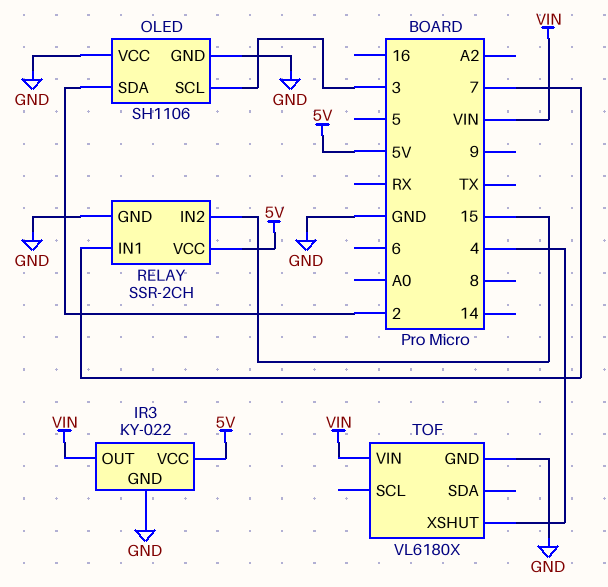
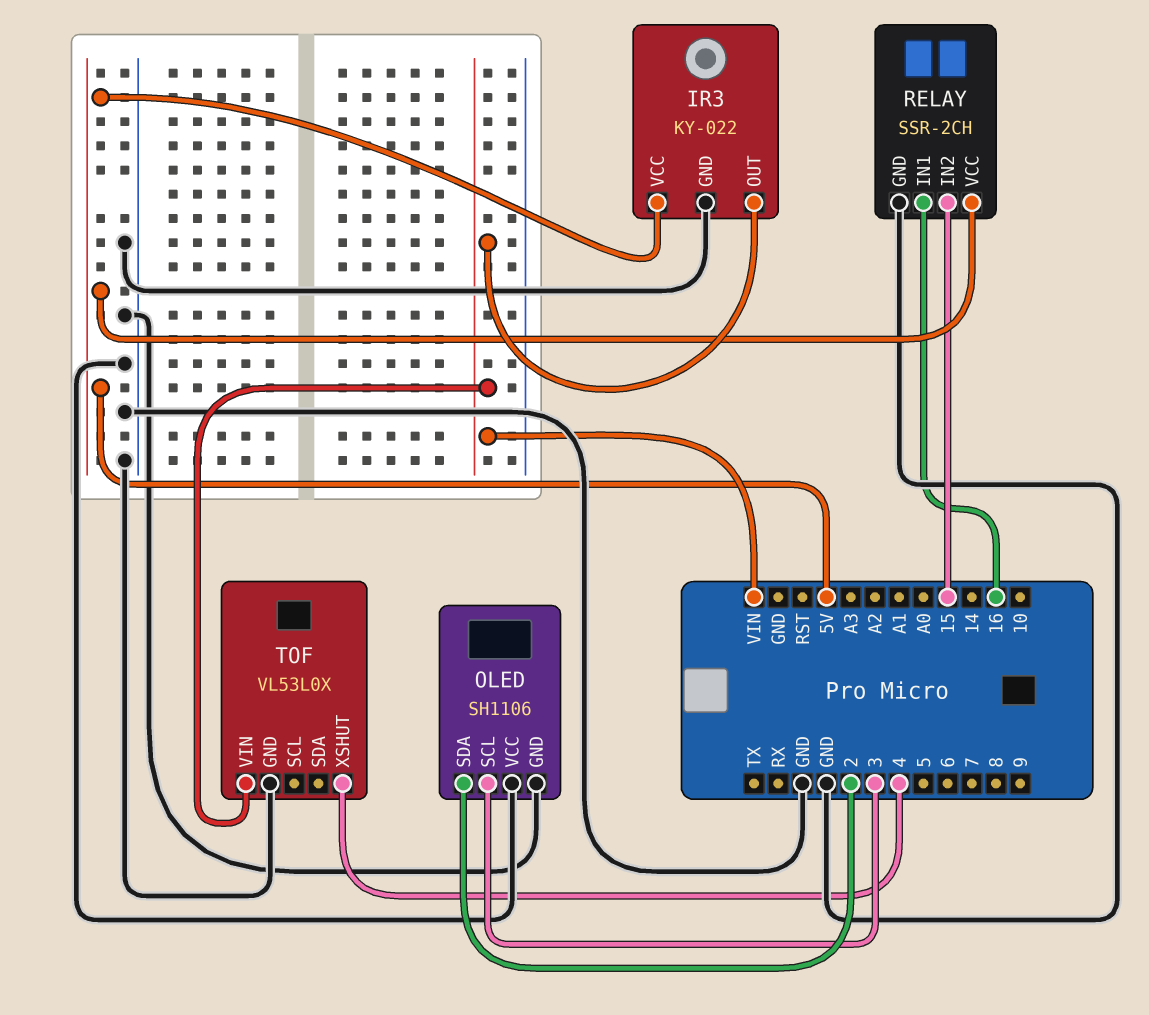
RELAY pin IN1: 7 -> 16
TOF: VL6180X -> VL53L0X

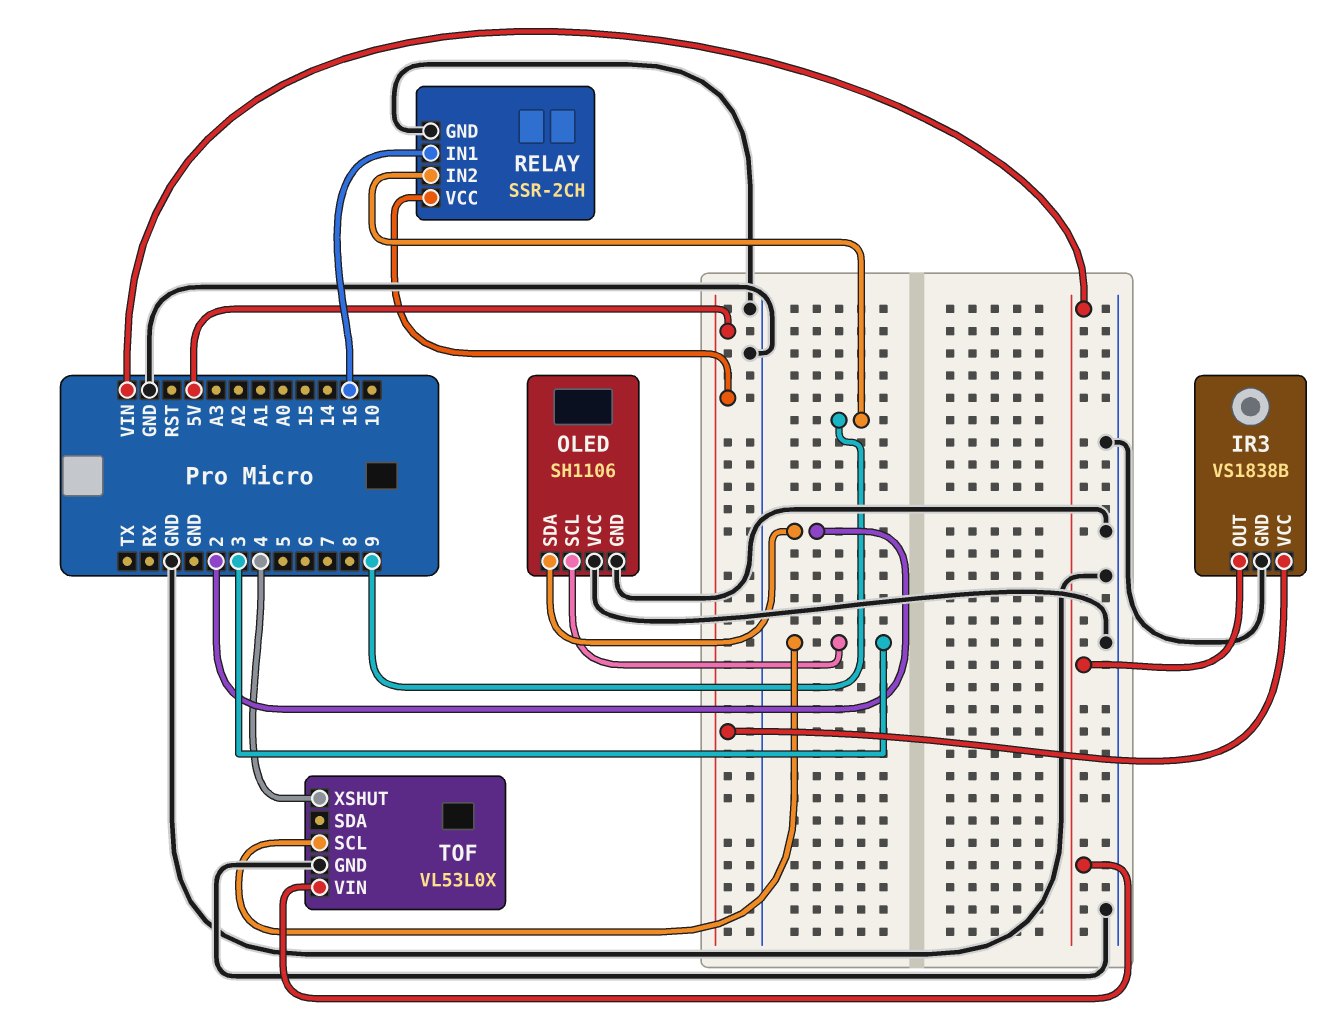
IR3: KY-022 -> VS1838B
RELAY pin IN2: 15 -> 9
TOF pin SCL: none -> 3

